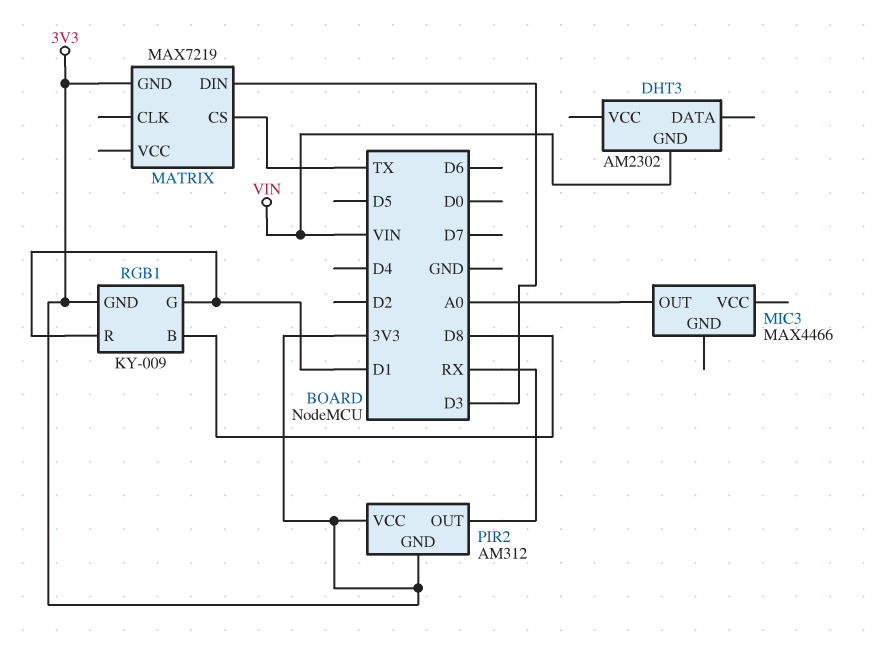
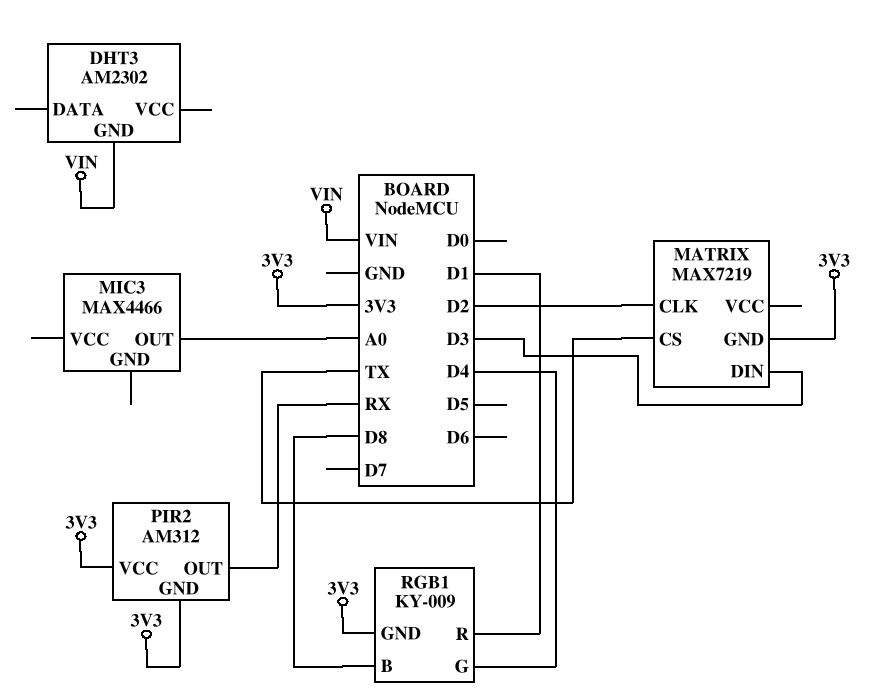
MATRIX pin CLK: none -> D2
RGB1 pin G: D1 -> D4

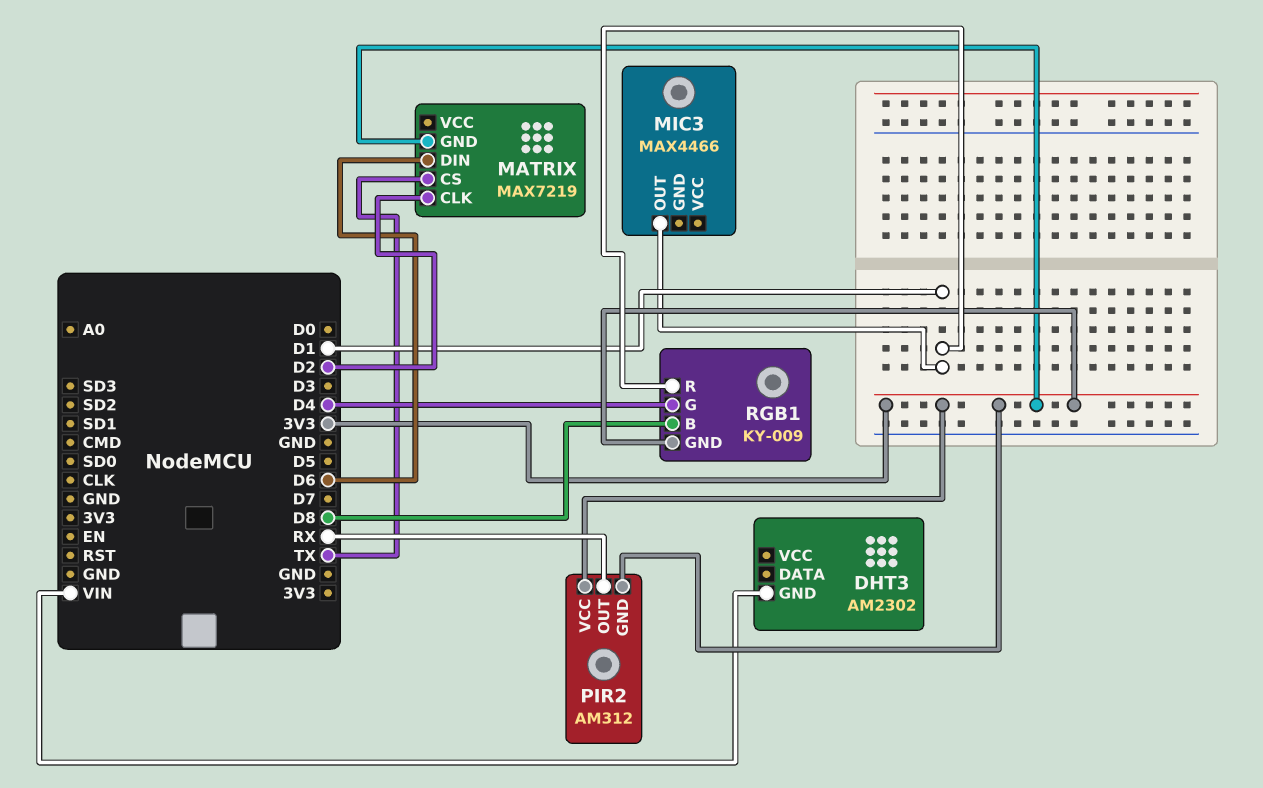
MATRIX pin DIN: D3 -> D6
MIC3 pin OUT: A0 -> D1

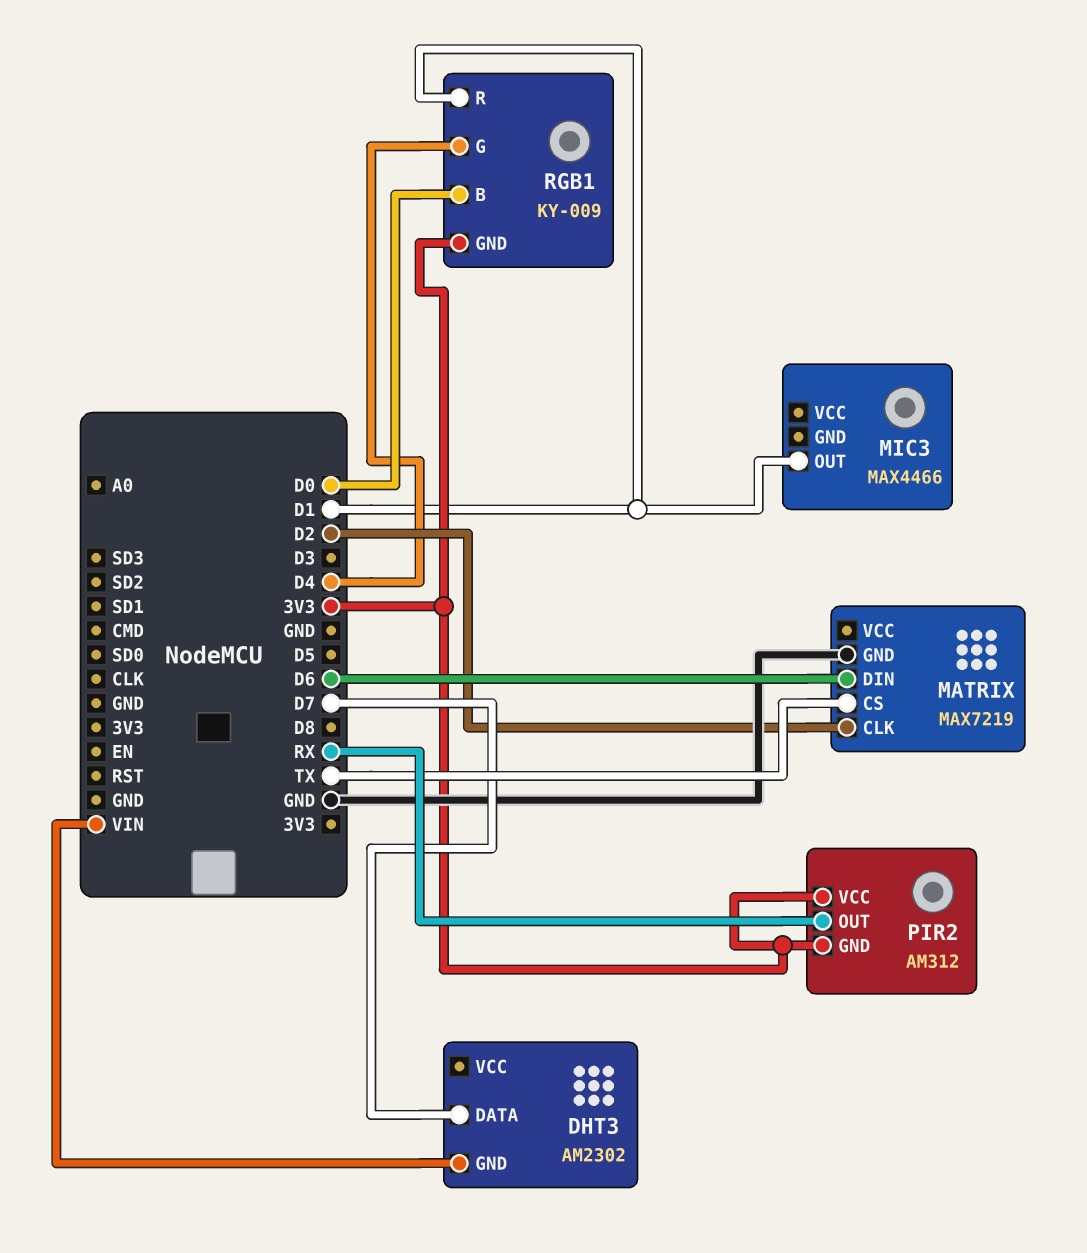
DHT3 pin DATA: none -> D7
MATRIX pin GND: 3V3 -> GND
RGB1 pin B: D8 -> D0

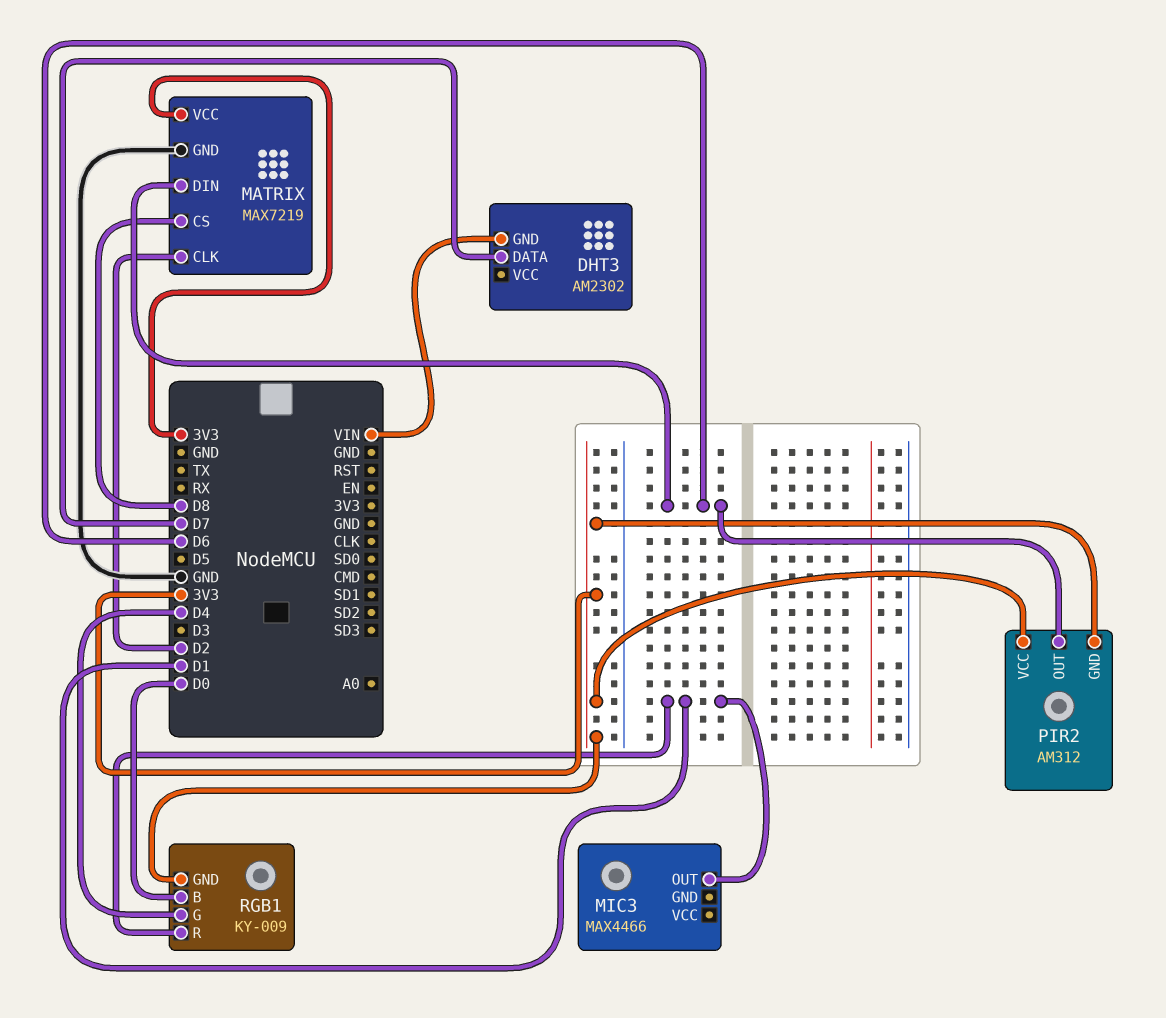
MATRIX pin CS: TX -> D8
MATRIX pin VCC: none -> 3V3
PIR2 pin OUT: RX -> D6

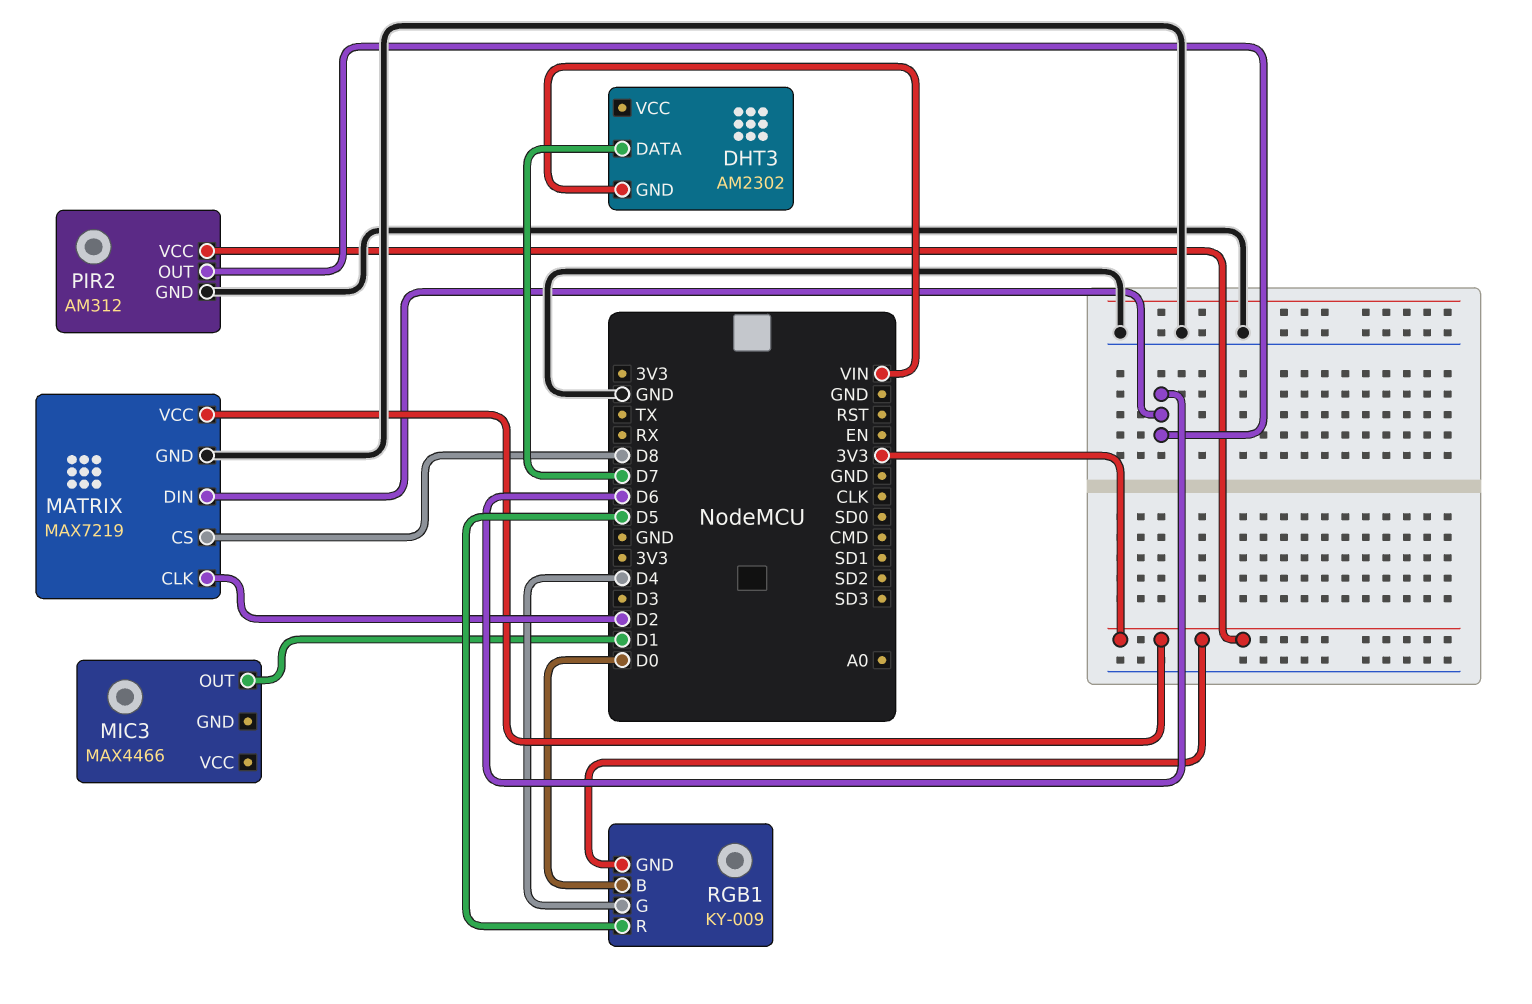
PIR2 pin GND: 3V3 -> GND
RGB1 pin R: D1 -> D5

